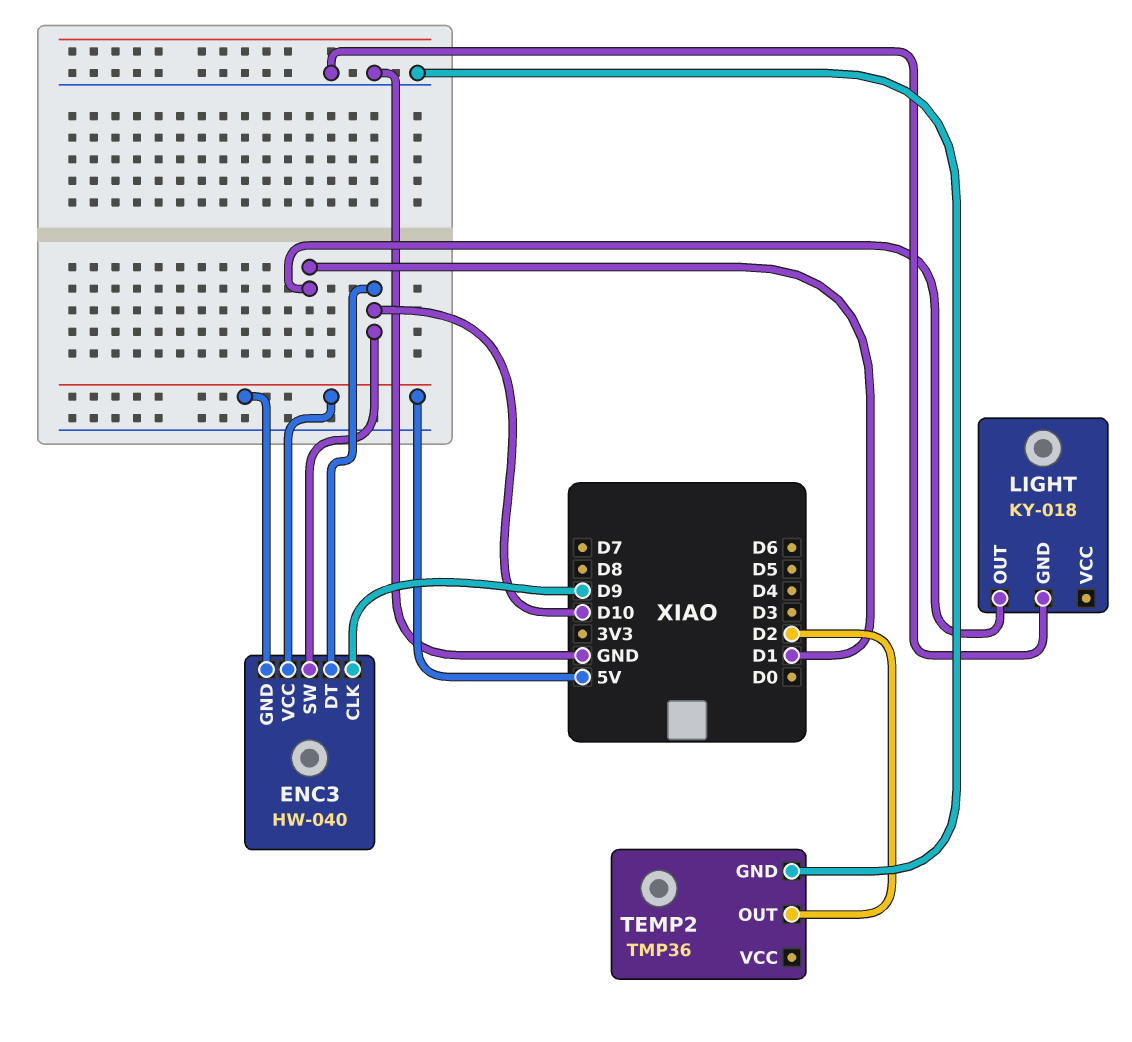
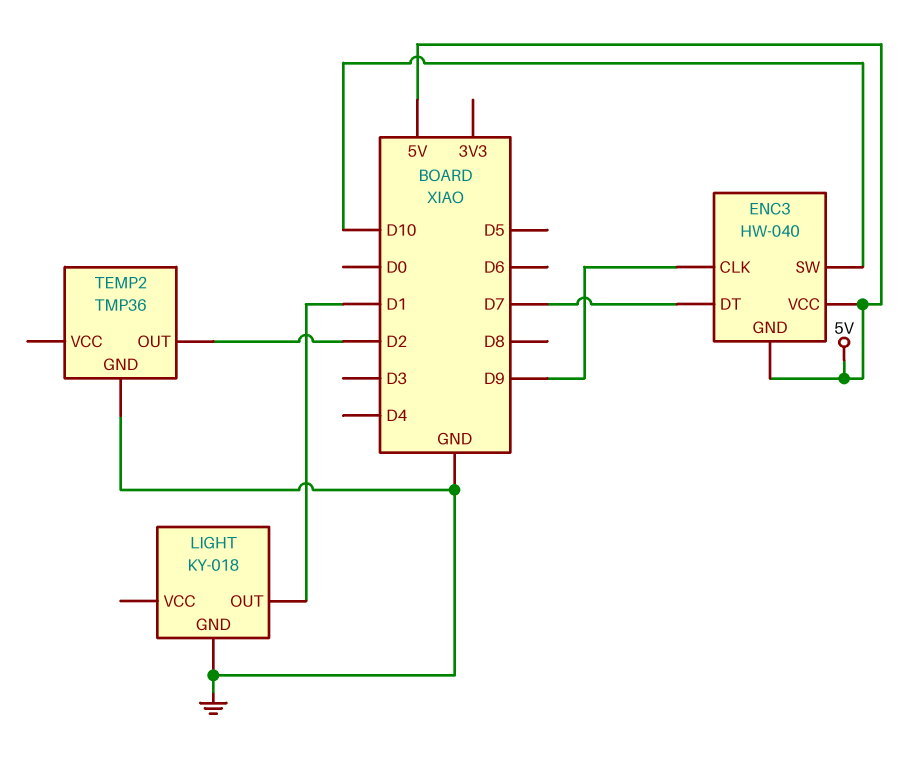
ENC3 pin DT: D10 -> D7

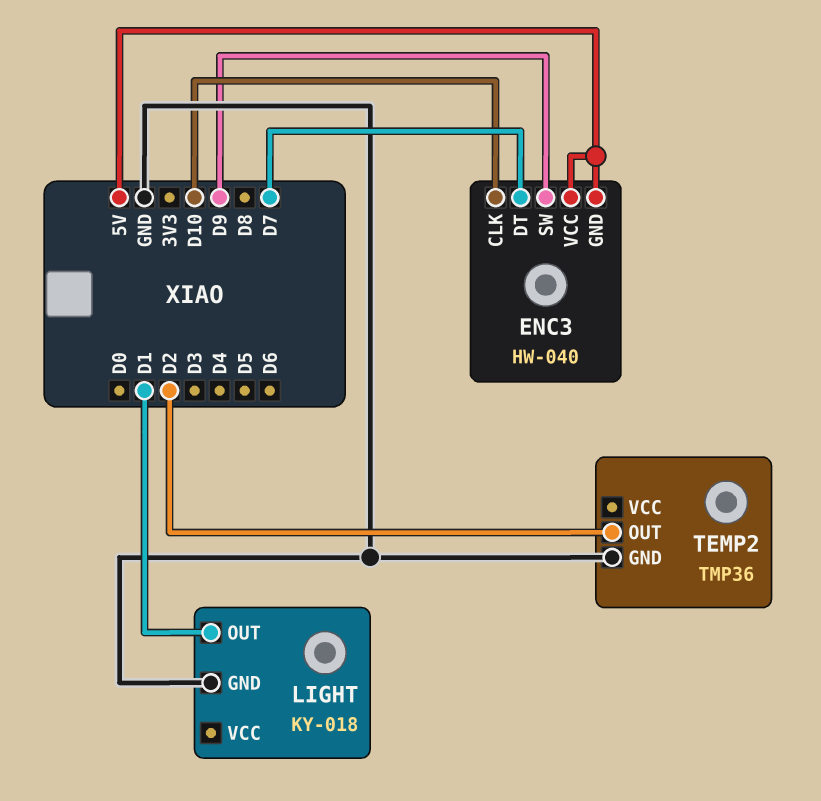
ENC3 pin CLK: D9 -> D10
ENC3 pin SW: D10 -> D9

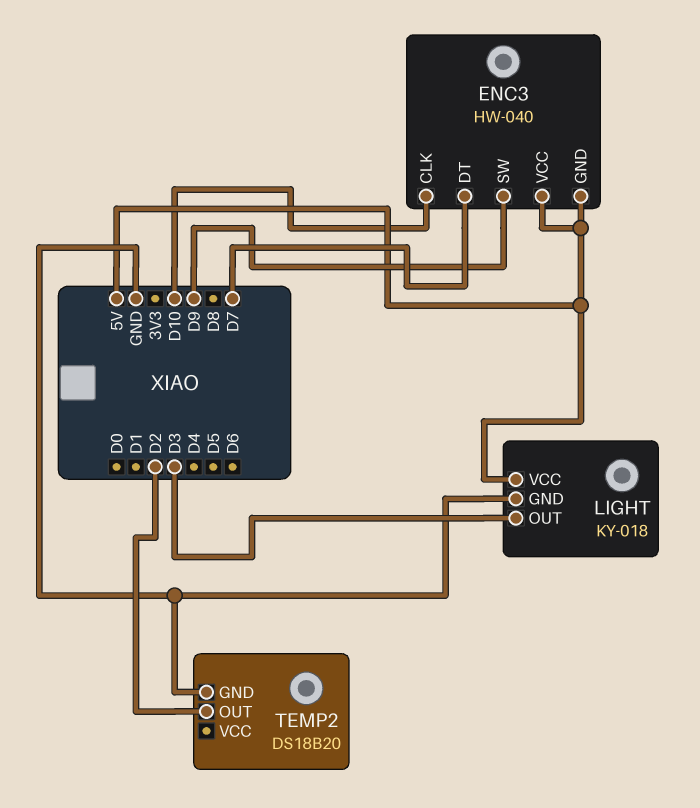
LIGHT pin OUT: D1 -> D3
LIGHT pin VCC: none -> 5V
TEMP2: TMP36 -> DS18B20

